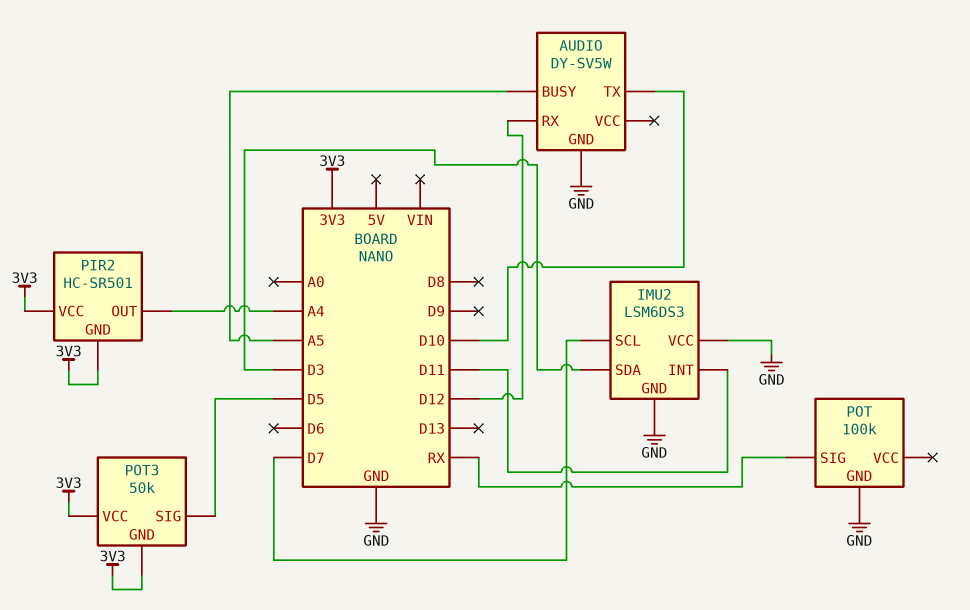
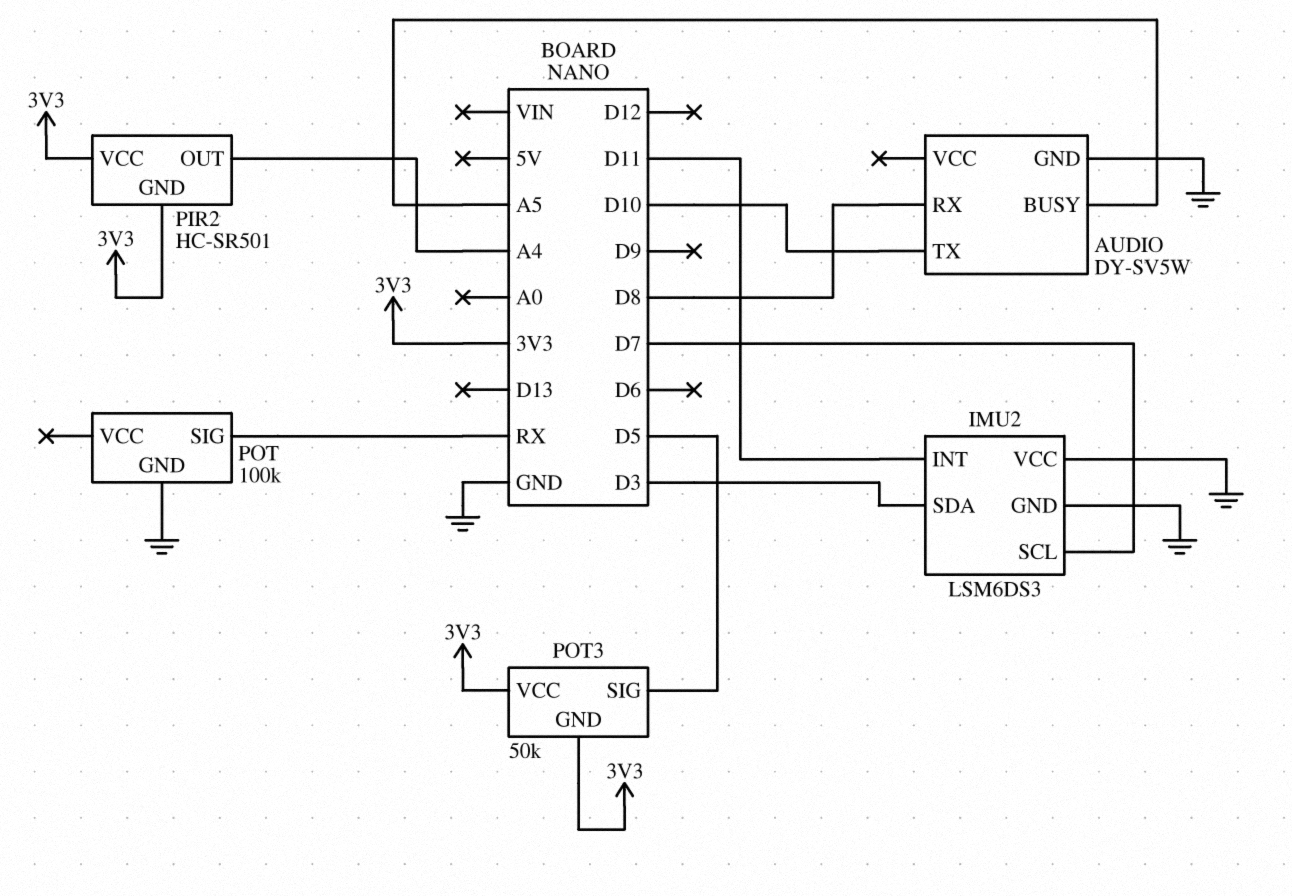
AUDIO pin RX: D12 -> D8

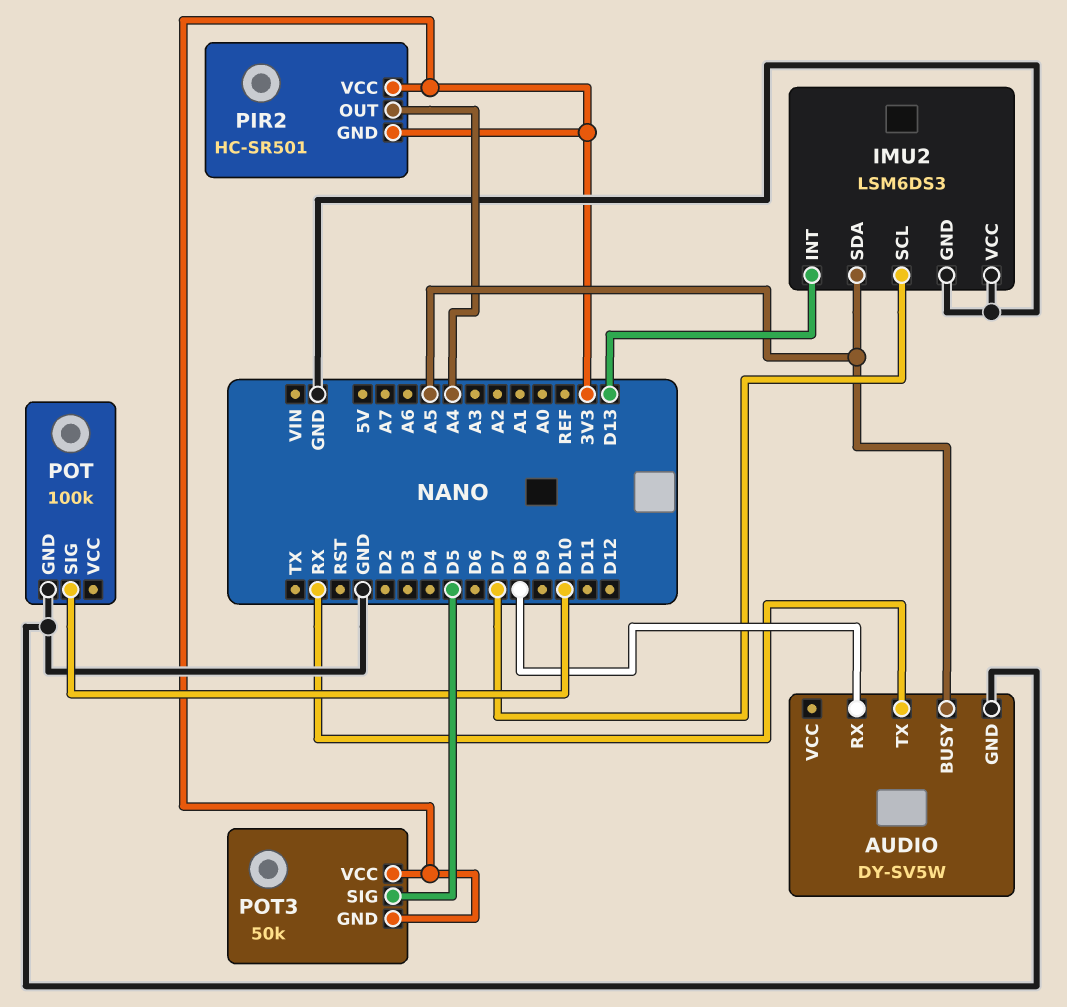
AUDIO pin TX: D10 -> RX
IMU2 pin INT: D11 -> D13
IMU2 pin SDA: D3 -> A5
POT pin SIG: RX -> D10

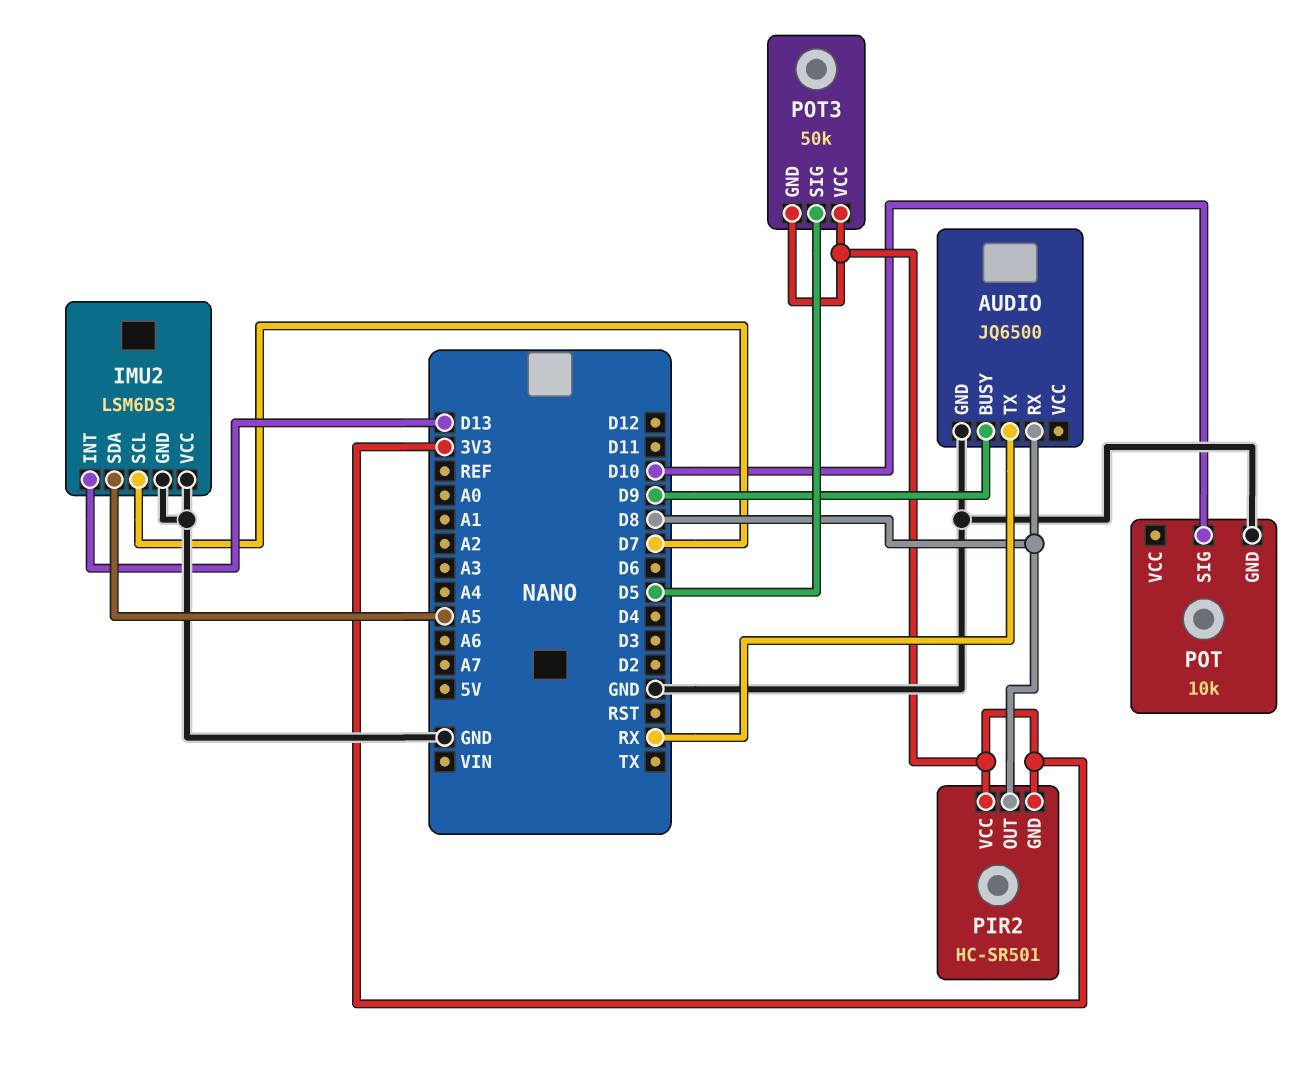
AUDIO: DY-SV5W -> JQ6500
AUDIO pin BUSY: A5 -> D9
PIR2 pin OUT: A4 -> D8
POT: 100k -> 10k

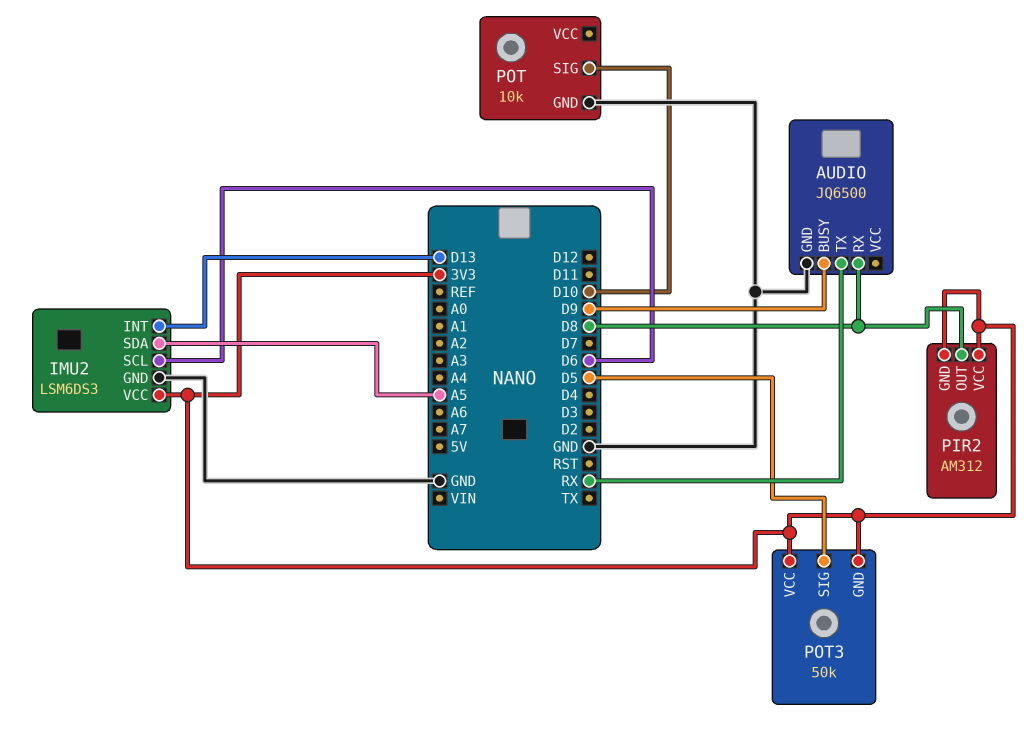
IMU2 pin SCL: D7 -> D6
IMU2 pin VCC: GND -> 3V3
PIR2: HC-SR501 -> AM312

